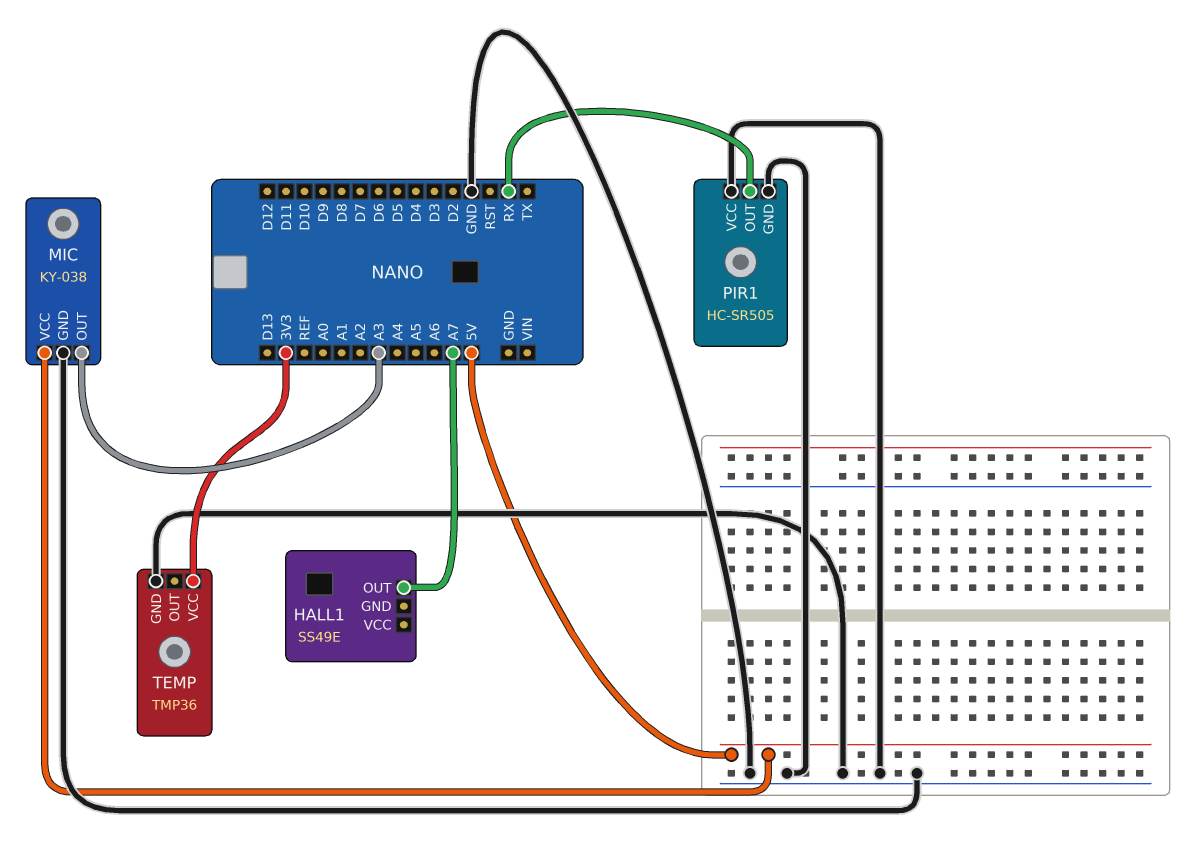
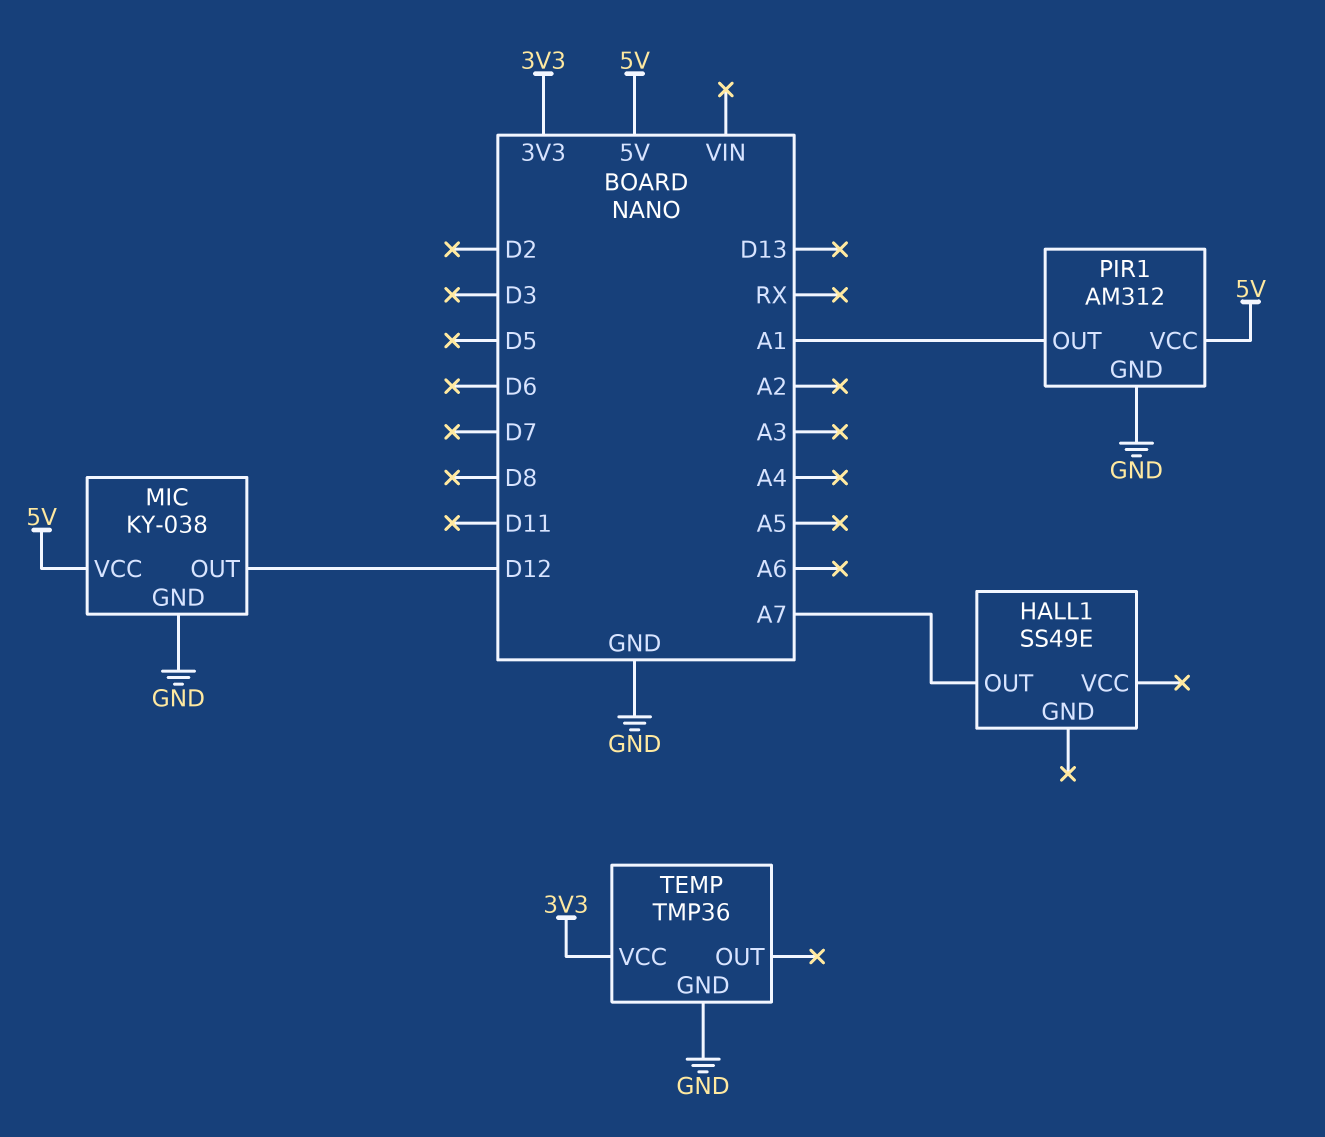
MIC pin OUT: A3 -> D12
PIR1: HC-SR505 -> AM312
PIR1 pin OUT: RX -> A1
PIR1 pin VCC: GND -> 5V

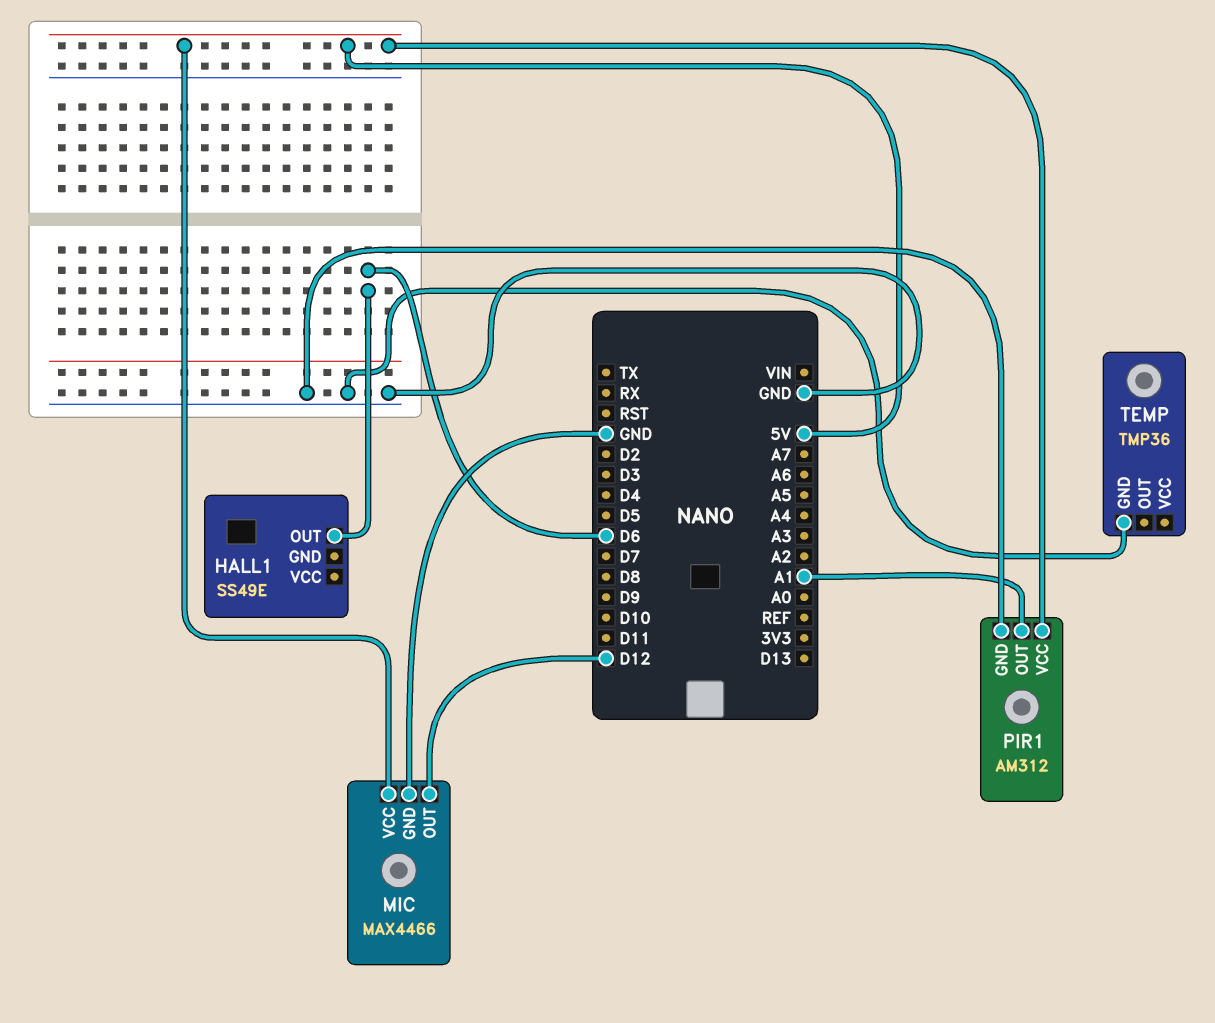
HALL1 pin OUT: A7 -> D6
MIC: KY-038 -> MAX4466
TEMP pin VCC: 3V3 -> none

